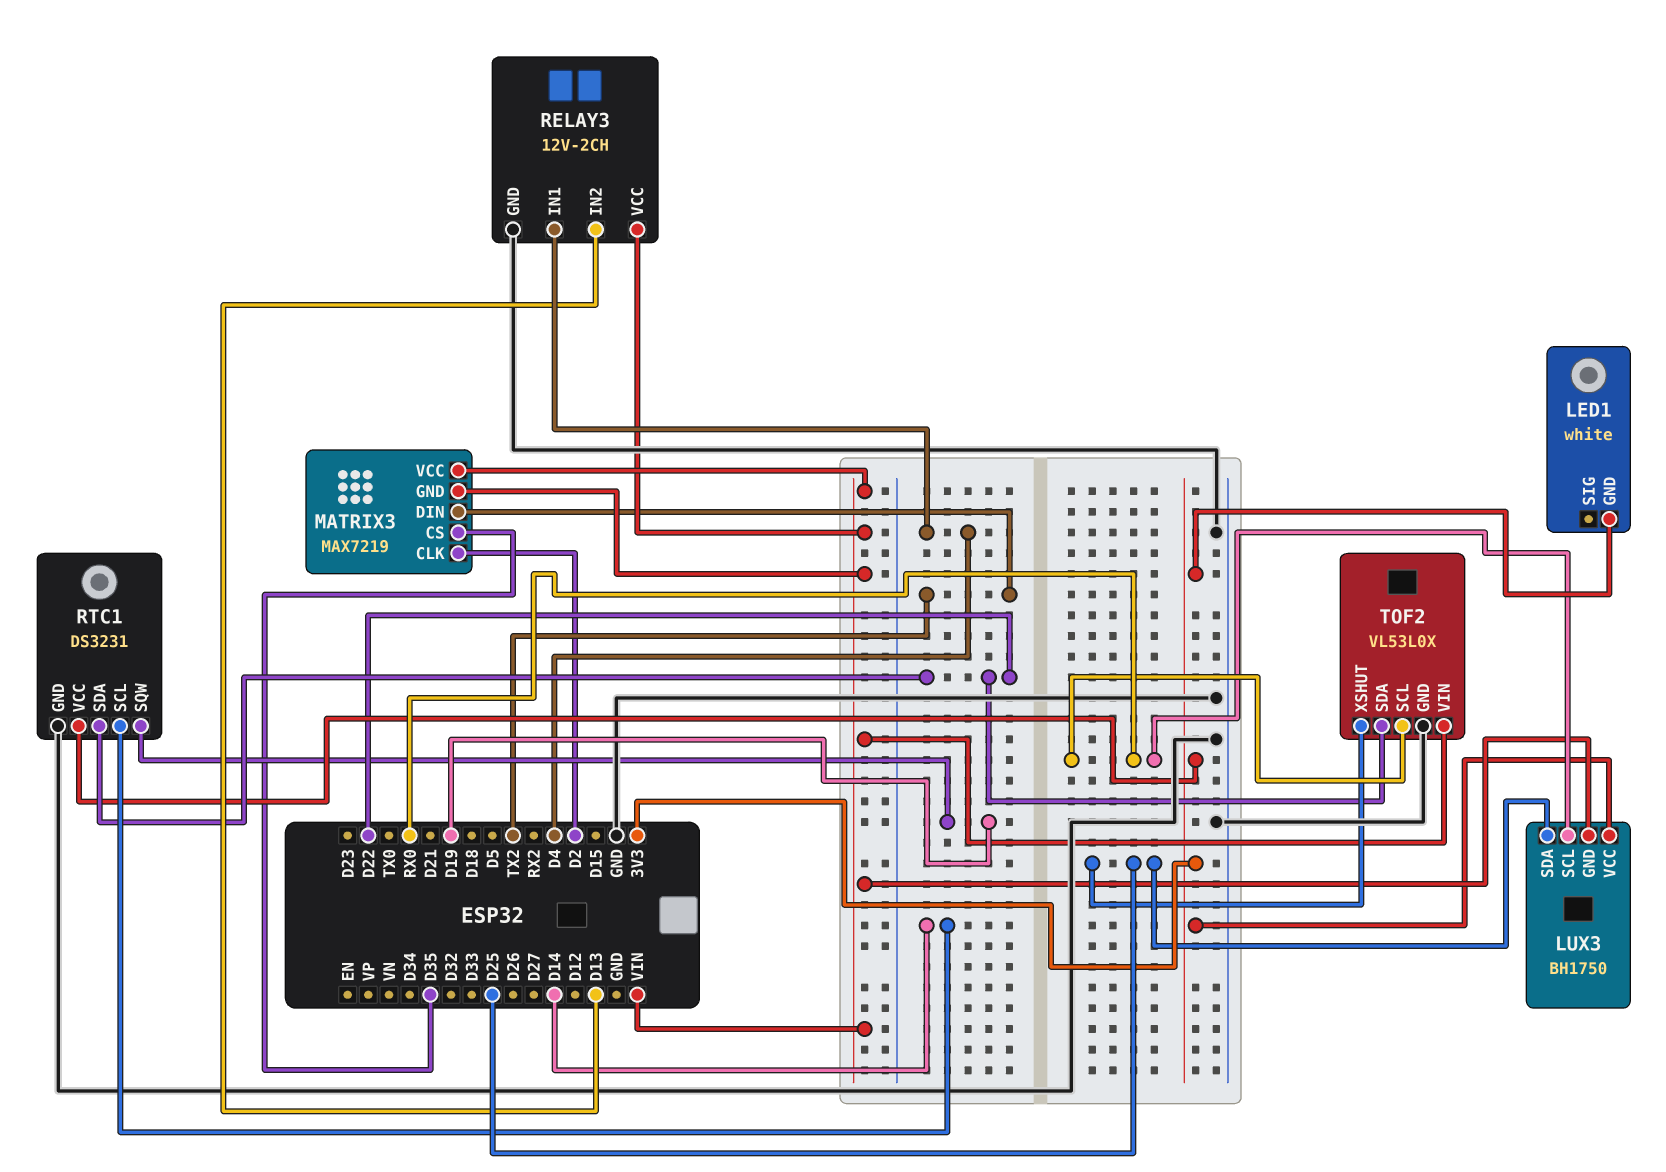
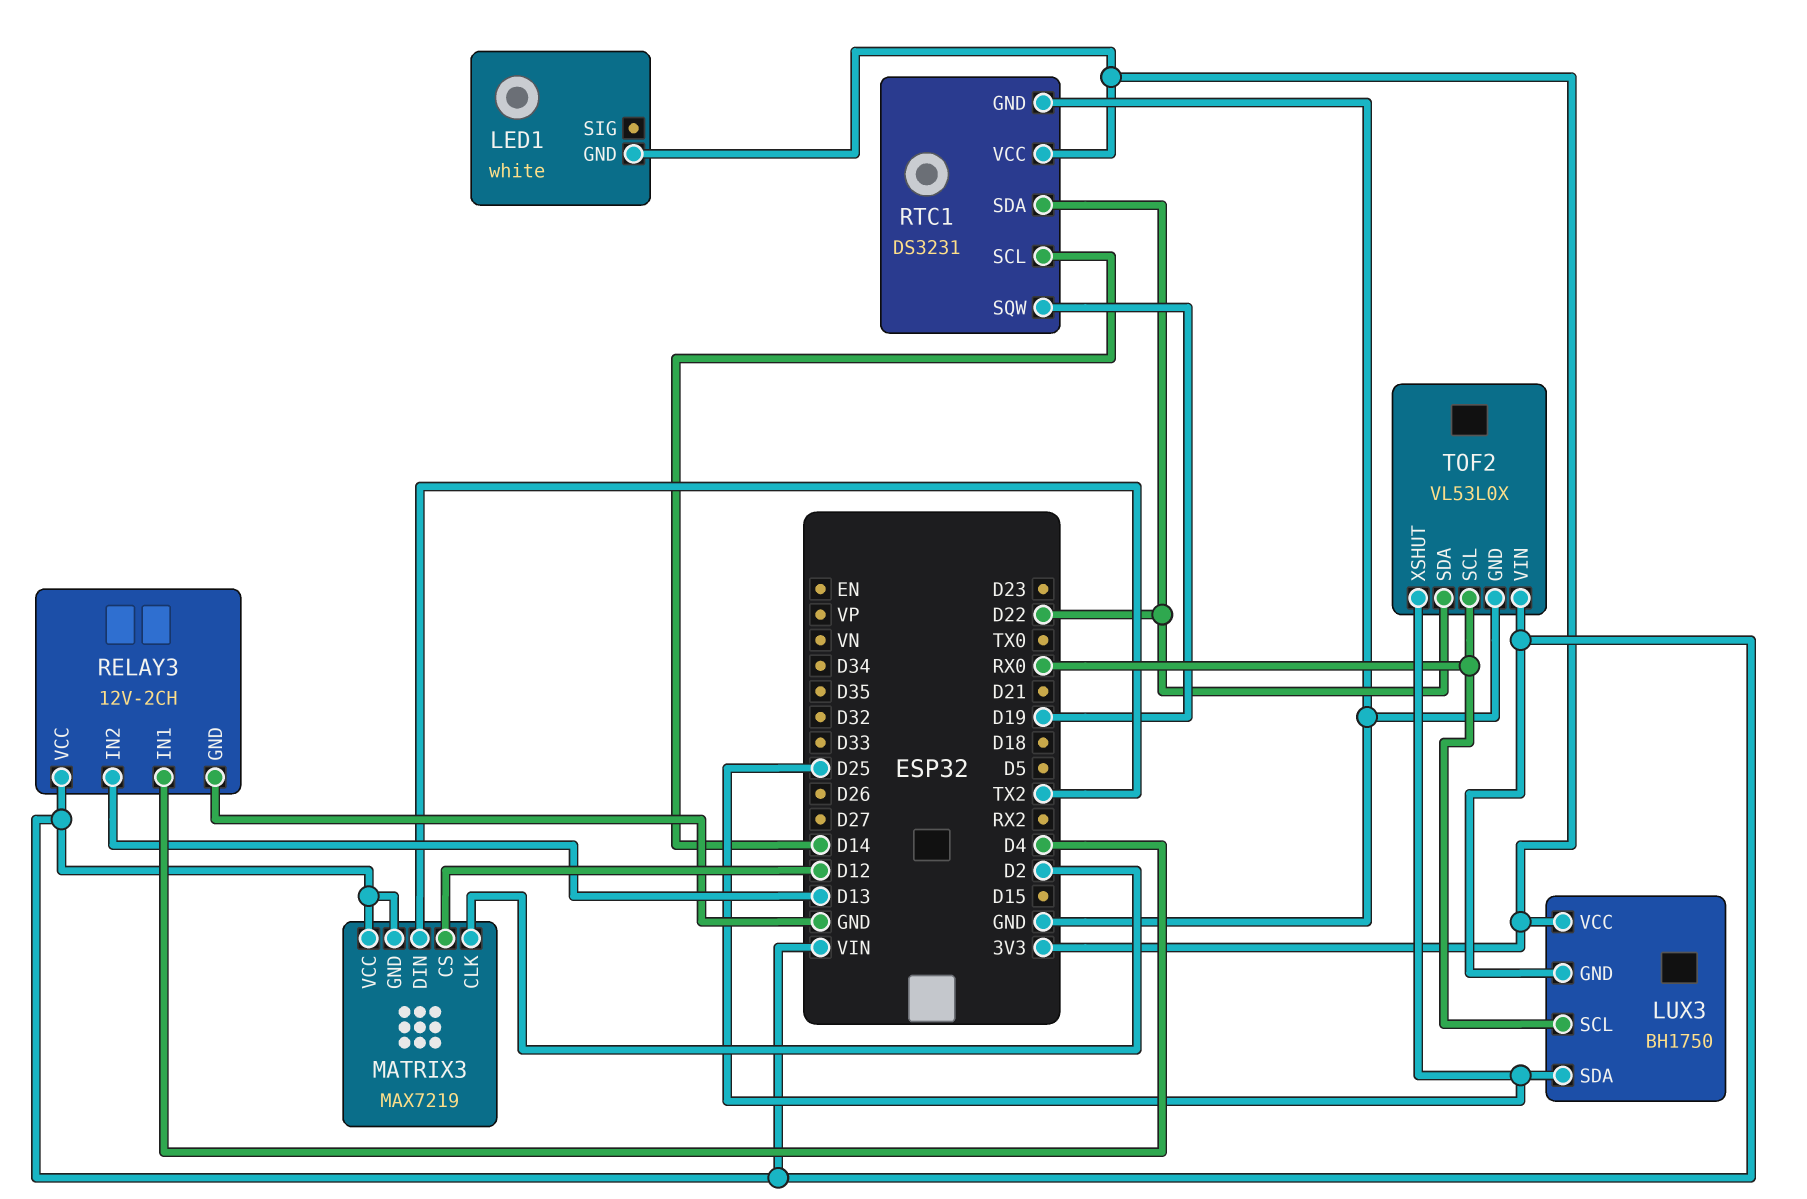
MATRIX3 pin CS: D35 -> D12

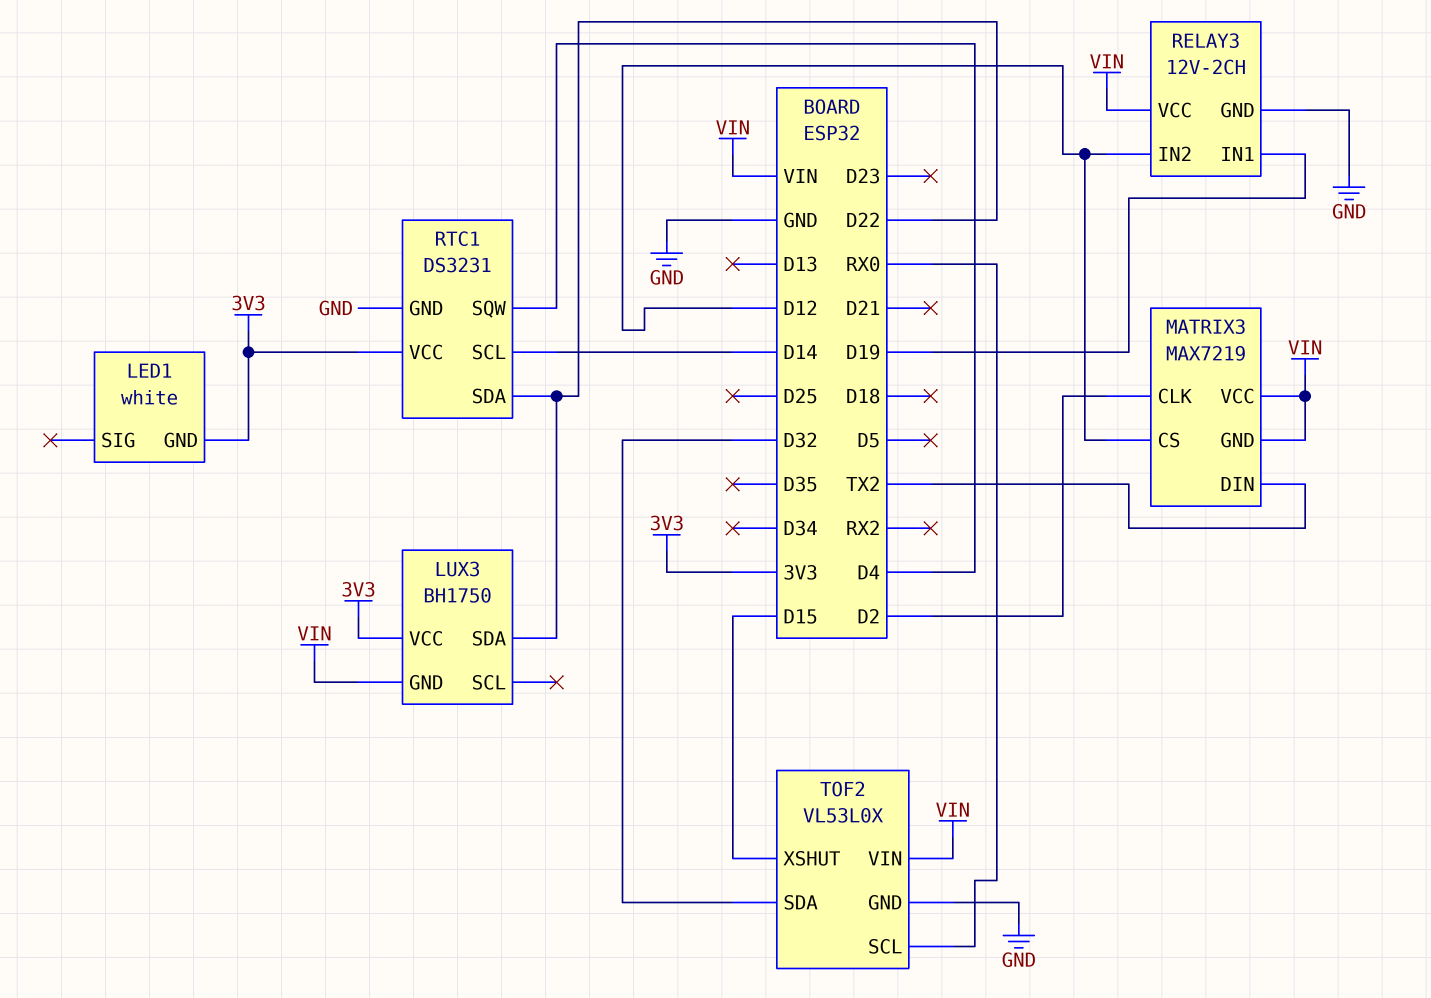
LUX3 pin SCL: RX0 -> none
LUX3 pin SDA: D25 -> D22
RELAY3 pin IN1: D4 -> D19
RELAY3 pin IN2: D13 -> D12
RTC1 pin SQW: D19 -> D4
TOF2 pin SDA: D22 -> D32
TOF2 pin XSHUT: D25 -> D15

